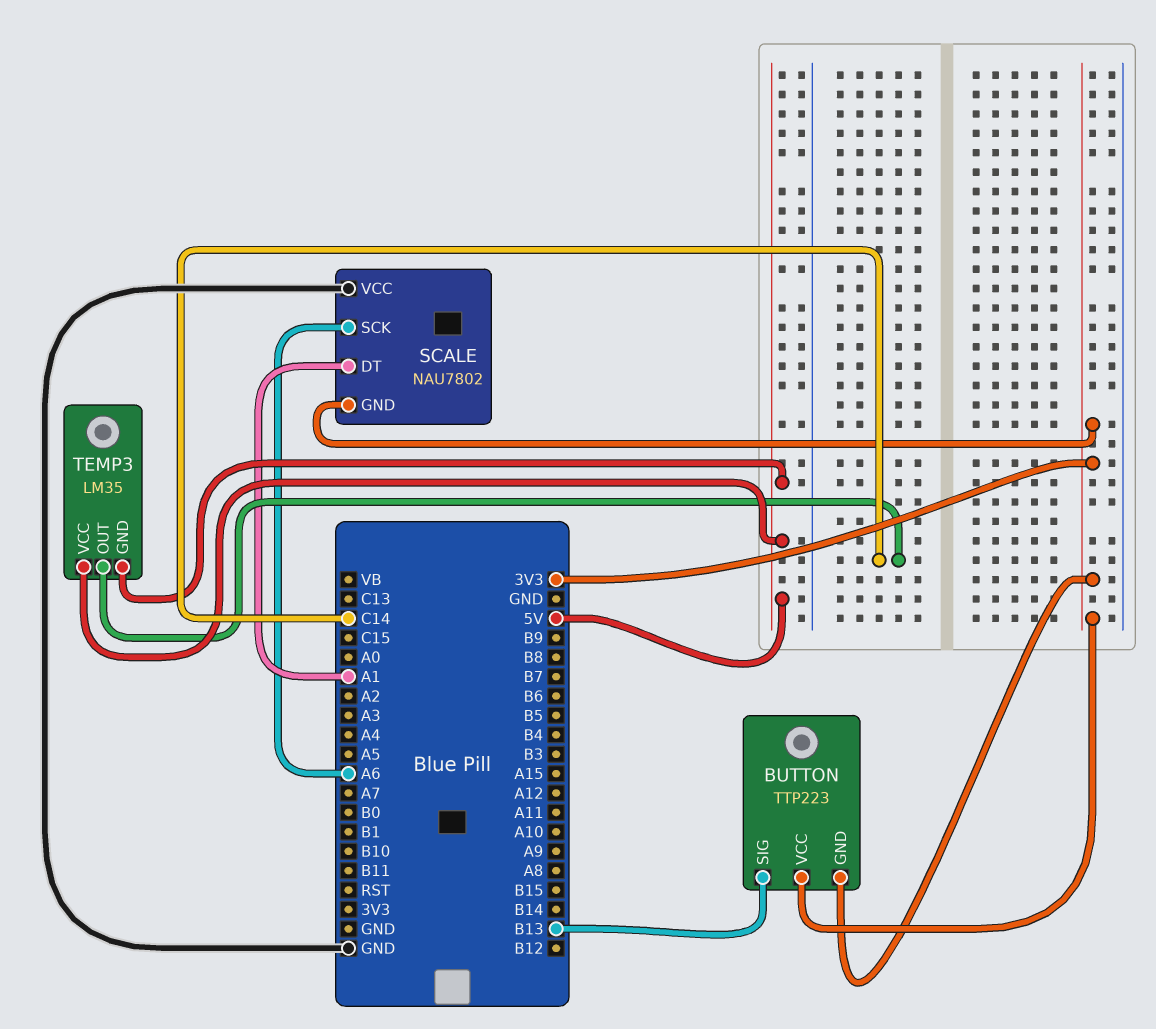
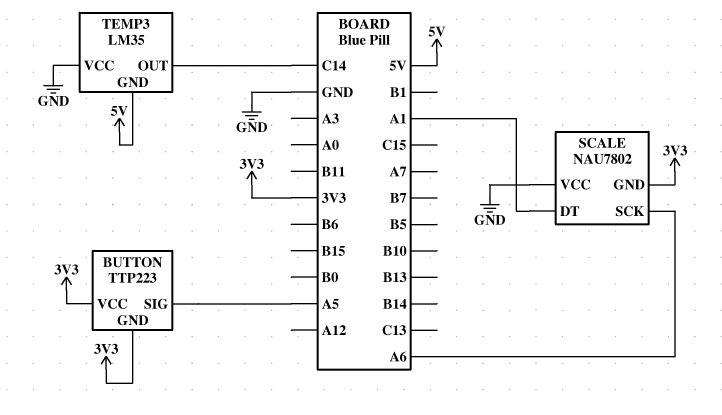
BUTTON pin SIG: B13 -> A5
TEMP3 pin VCC: 5V -> GND

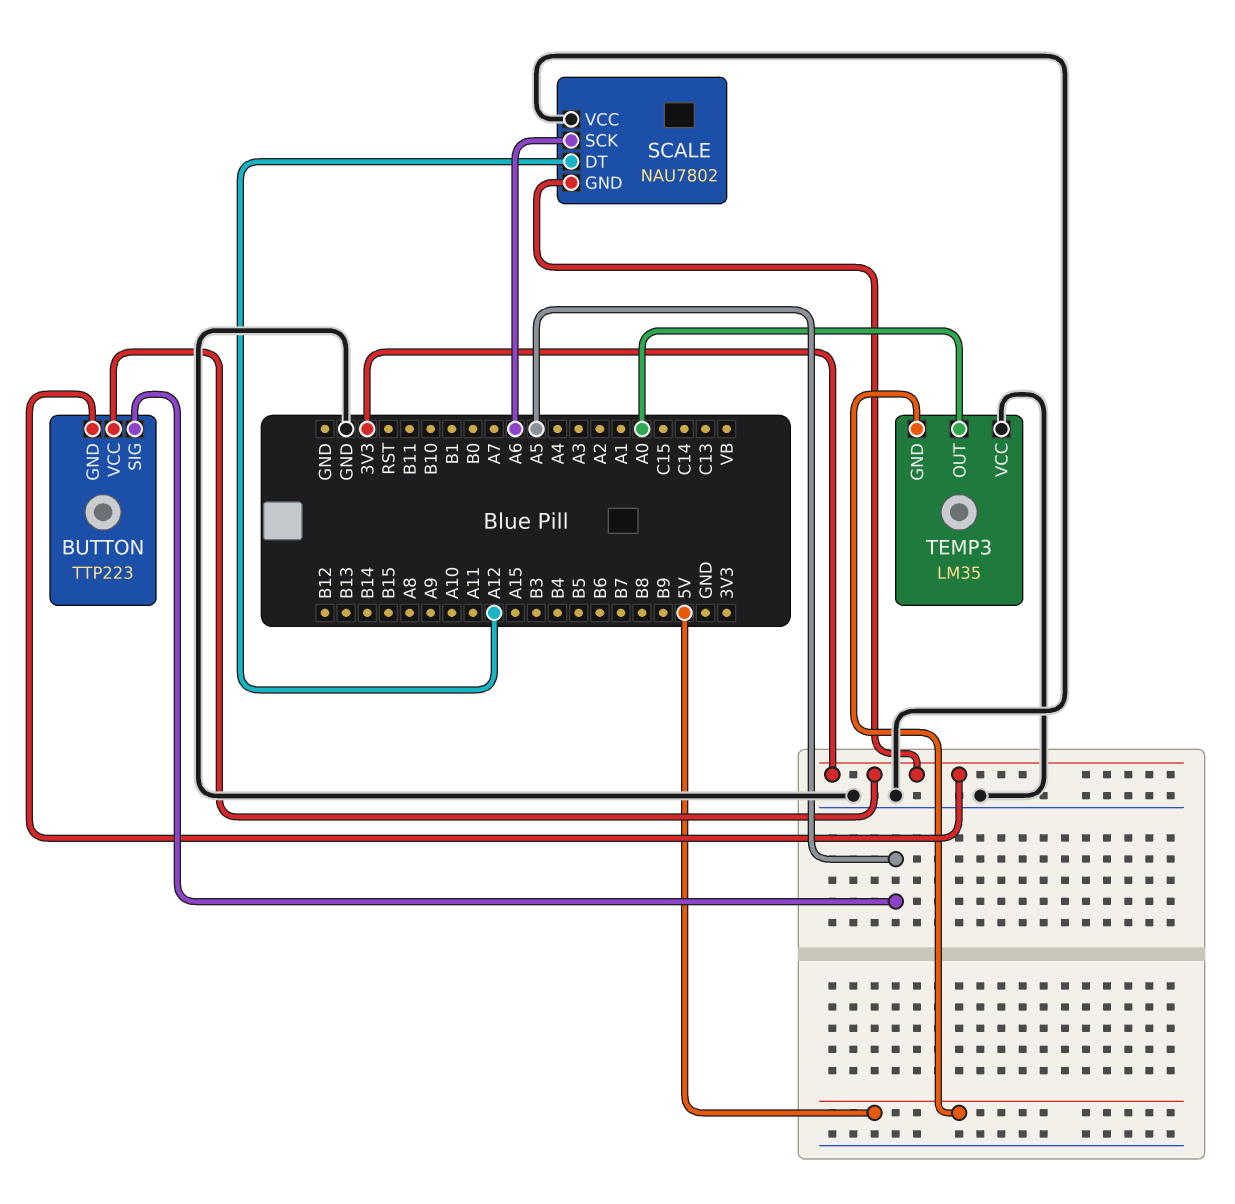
SCALE pin DT: A1 -> A12
TEMP3 pin OUT: C14 -> A0

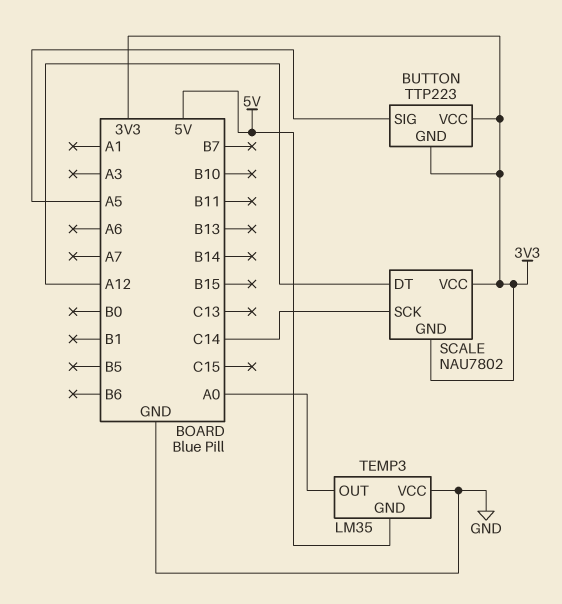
SCALE pin SCK: A6 -> C14
SCALE pin VCC: GND -> 3V3

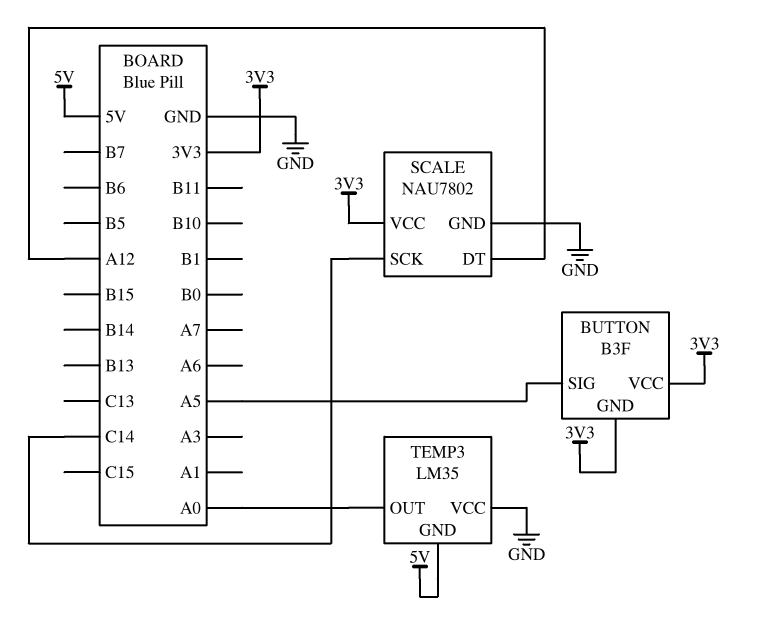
BUTTON: TTP223 -> B3F
SCALE pin GND: 3V3 -> GND

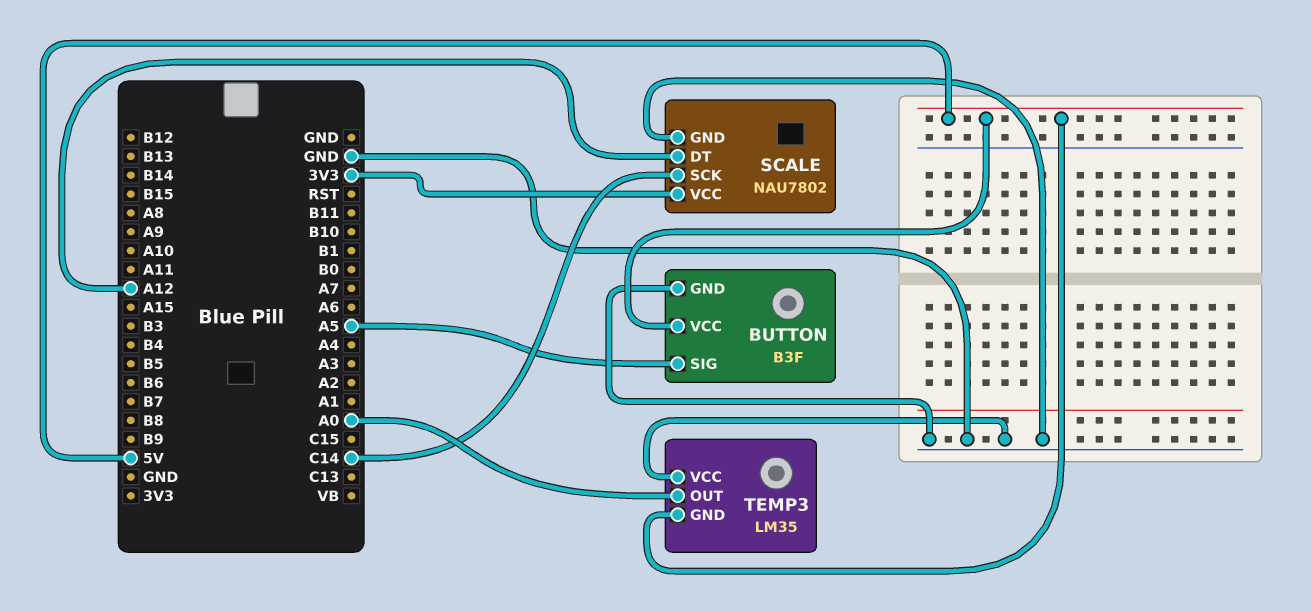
BUTTON pin GND: 3V3 -> GND
BUTTON pin VCC: 3V3 -> 5V

